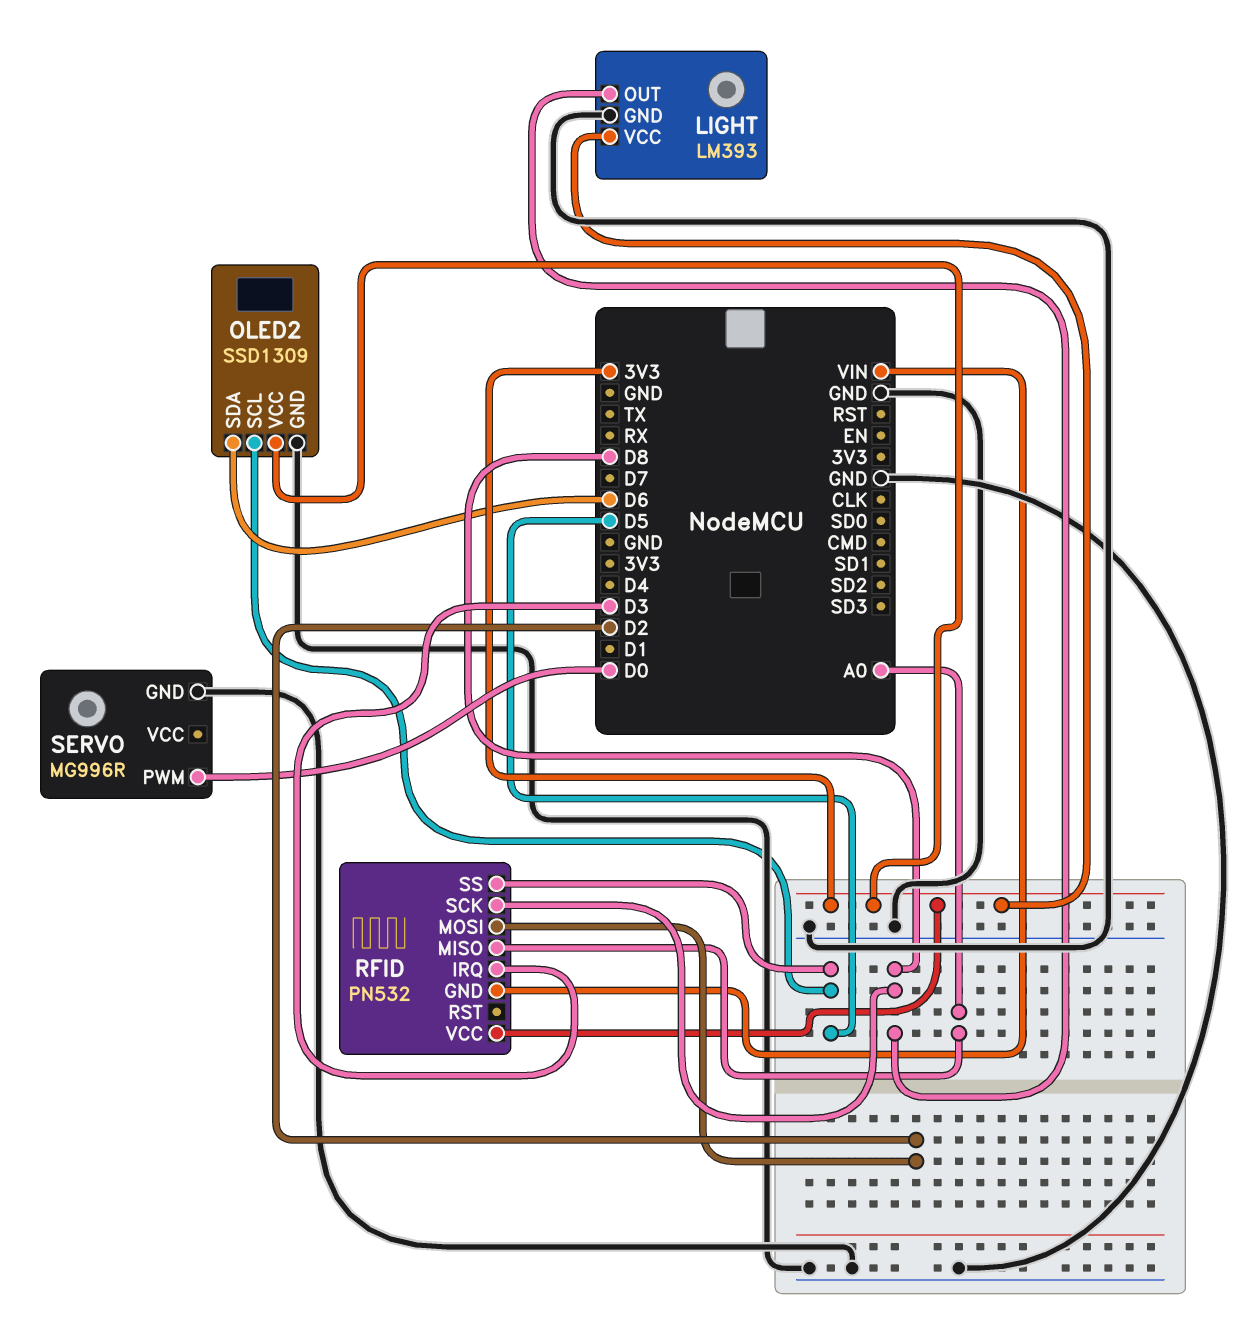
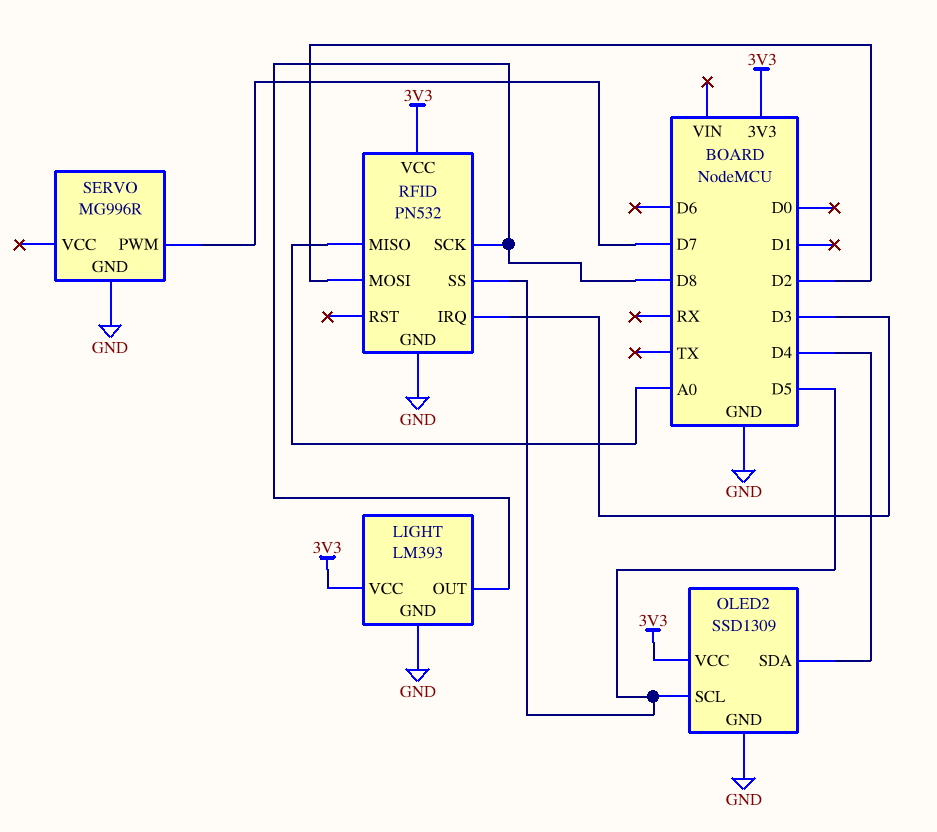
OLED2 pin SDA: D6 -> D4
RFID pin GND: VIN -> GND
SERVO pin PWM: D0 -> D7

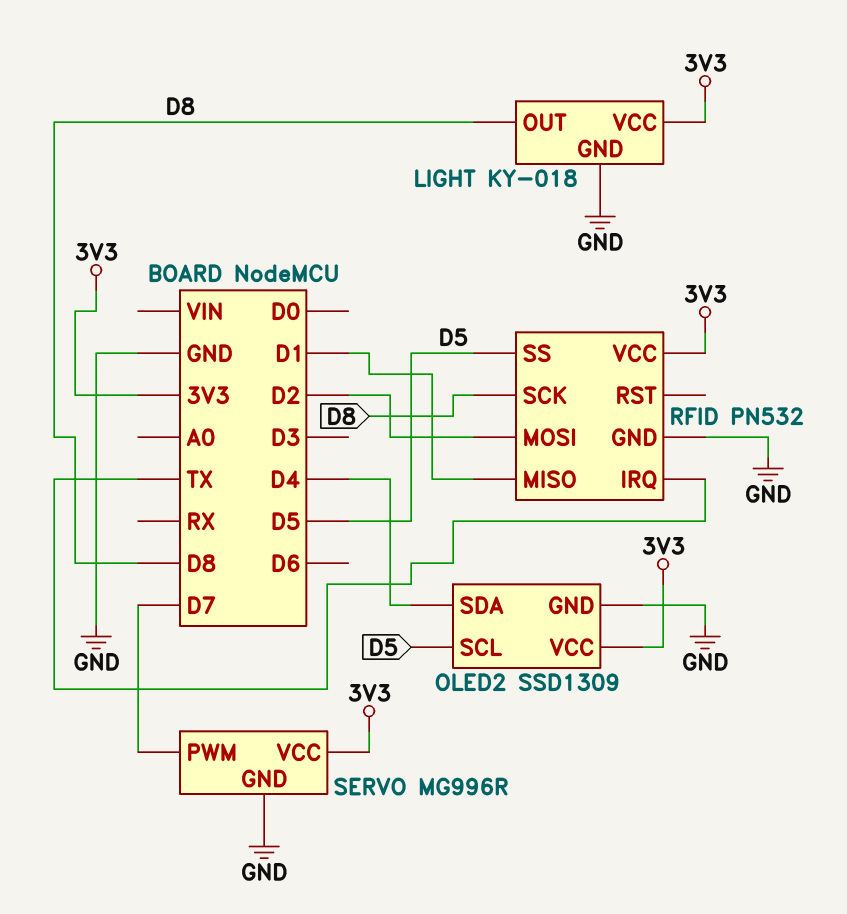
LIGHT: LM393 -> KY-018
RFID pin IRQ: D3 -> TX
RFID pin MISO: A0 -> D1
SERVO pin VCC: none -> 3V3

